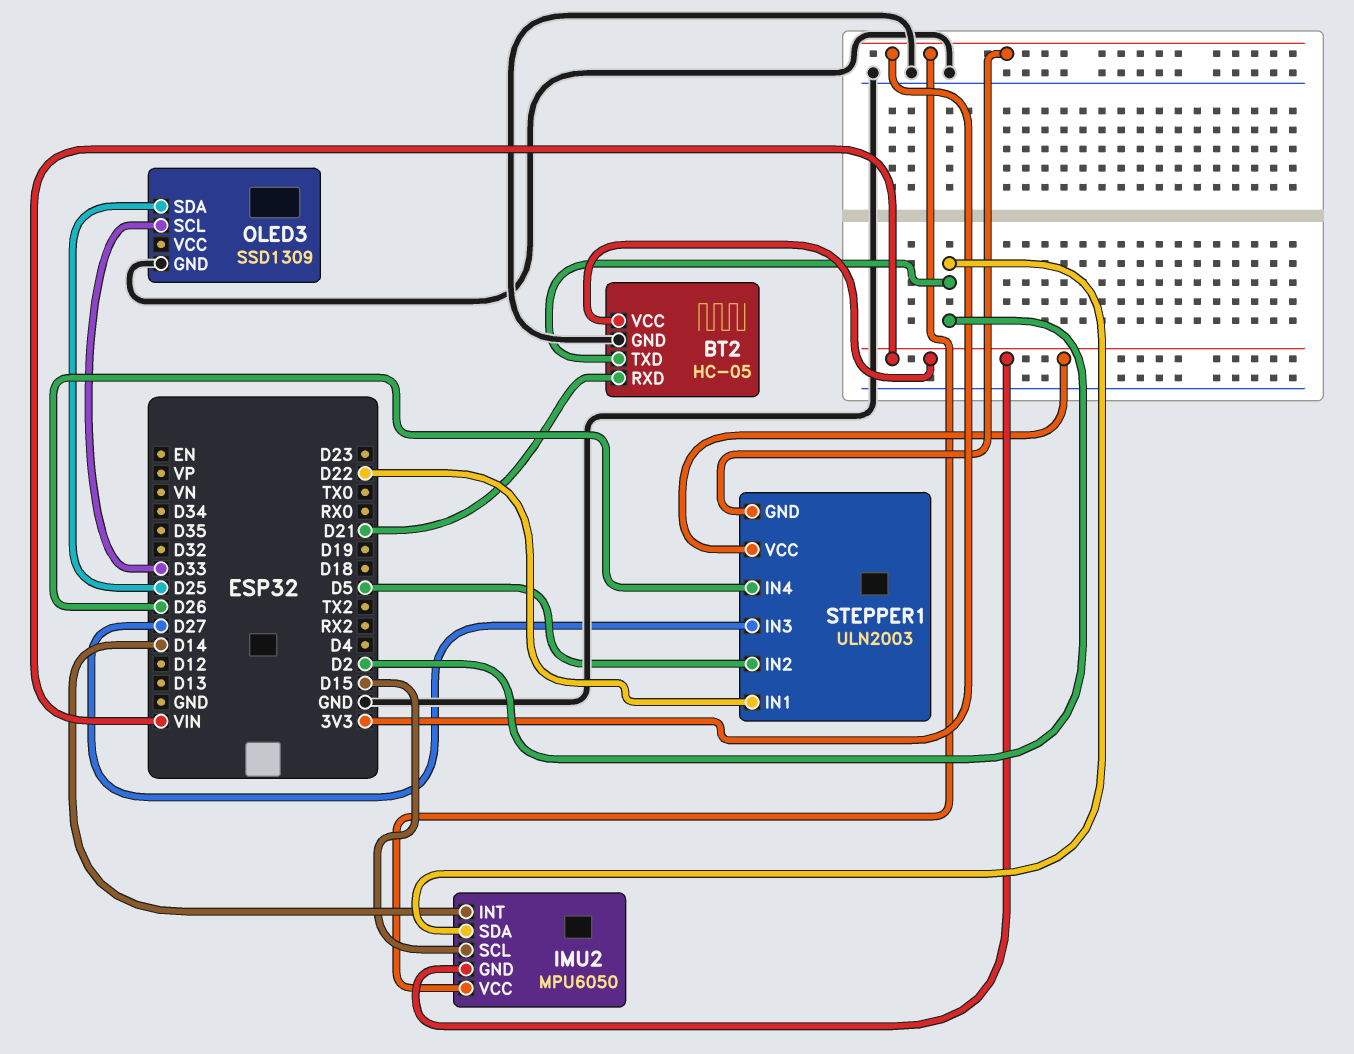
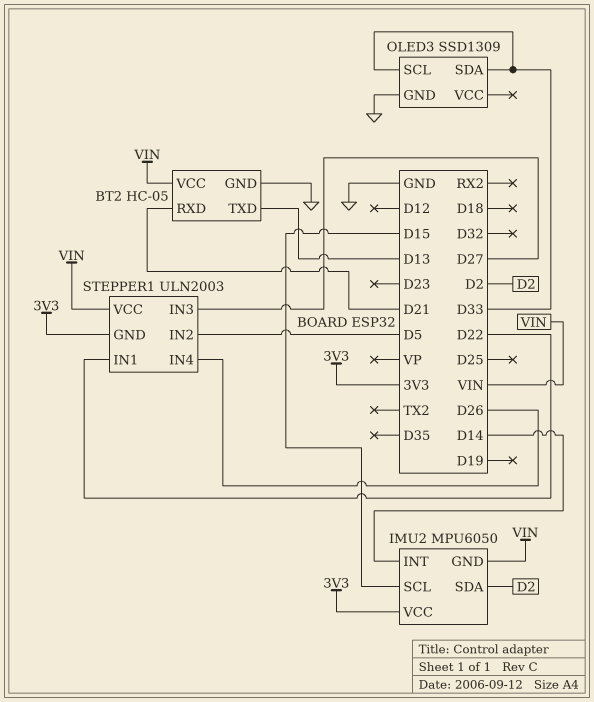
BT2 pin TXD: D2 -> D13
OLED3 pin SDA: D25 -> D33

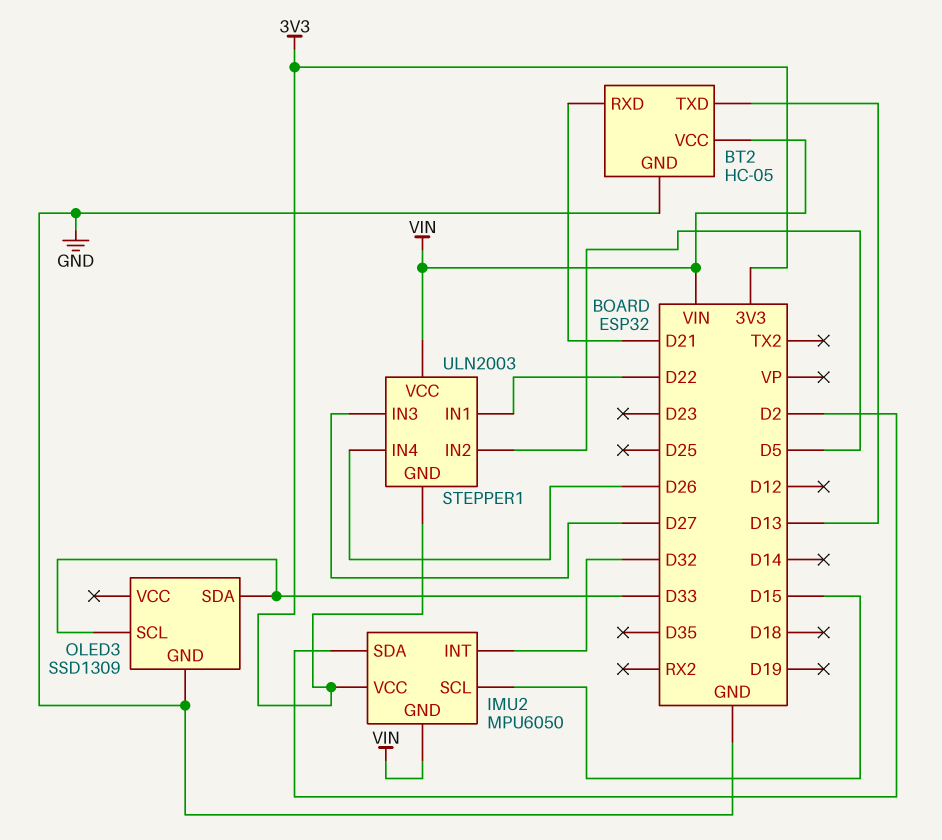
IMU2 pin INT: D14 -> D32

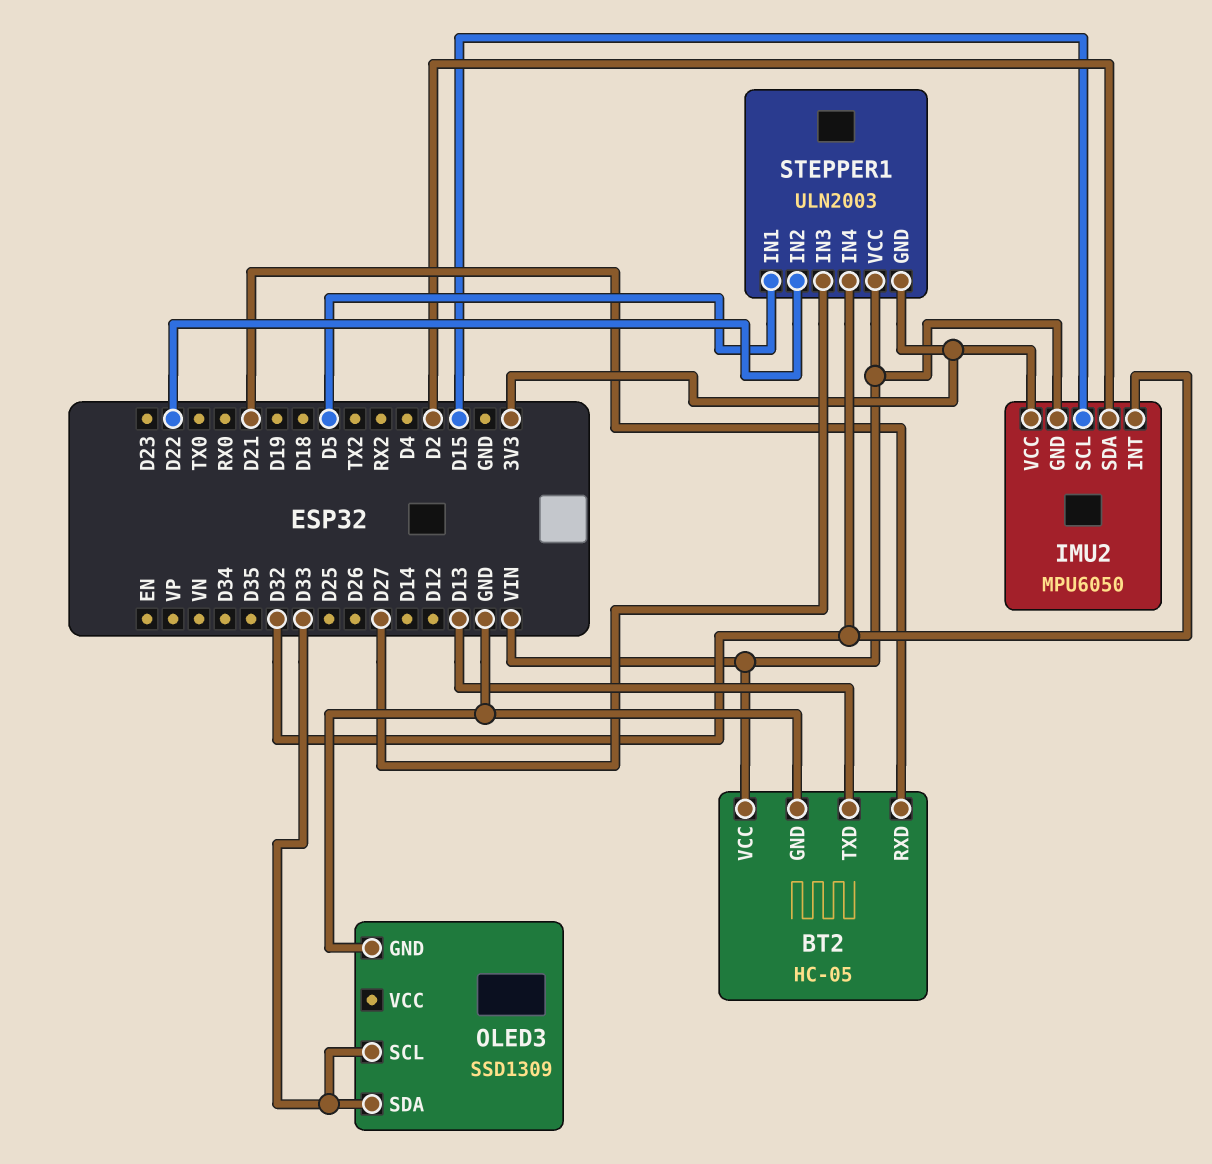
STEPPER1 pin IN1: D22 -> D5
STEPPER1 pin IN2: D5 -> D22
STEPPER1 pin IN4: D26 -> D32

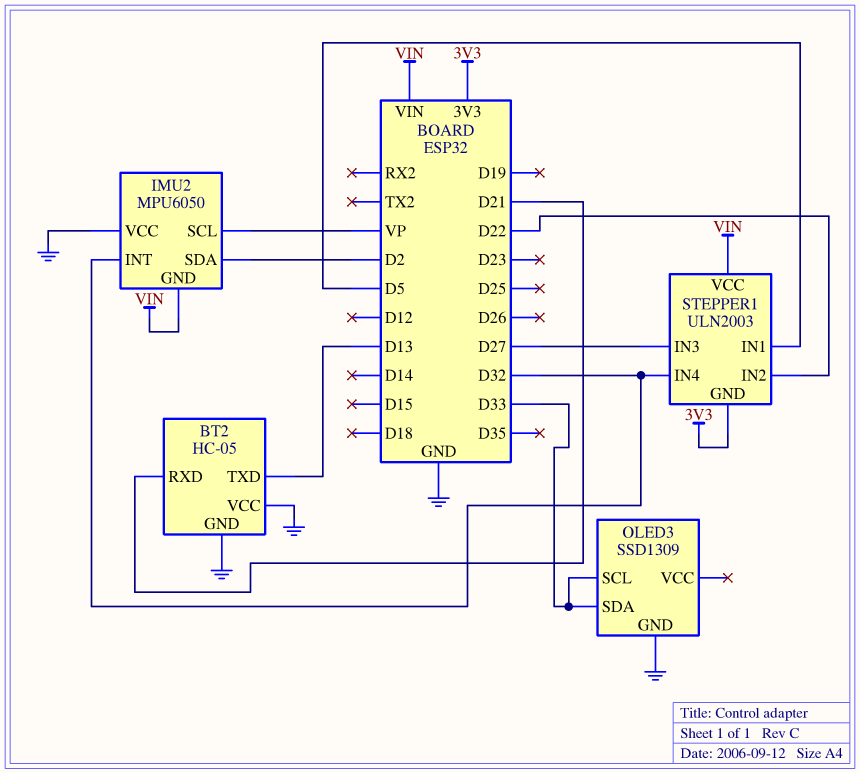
BT2 pin VCC: VIN -> GND
IMU2 pin SCL: D15 -> VP
IMU2 pin VCC: 3V3 -> GND

